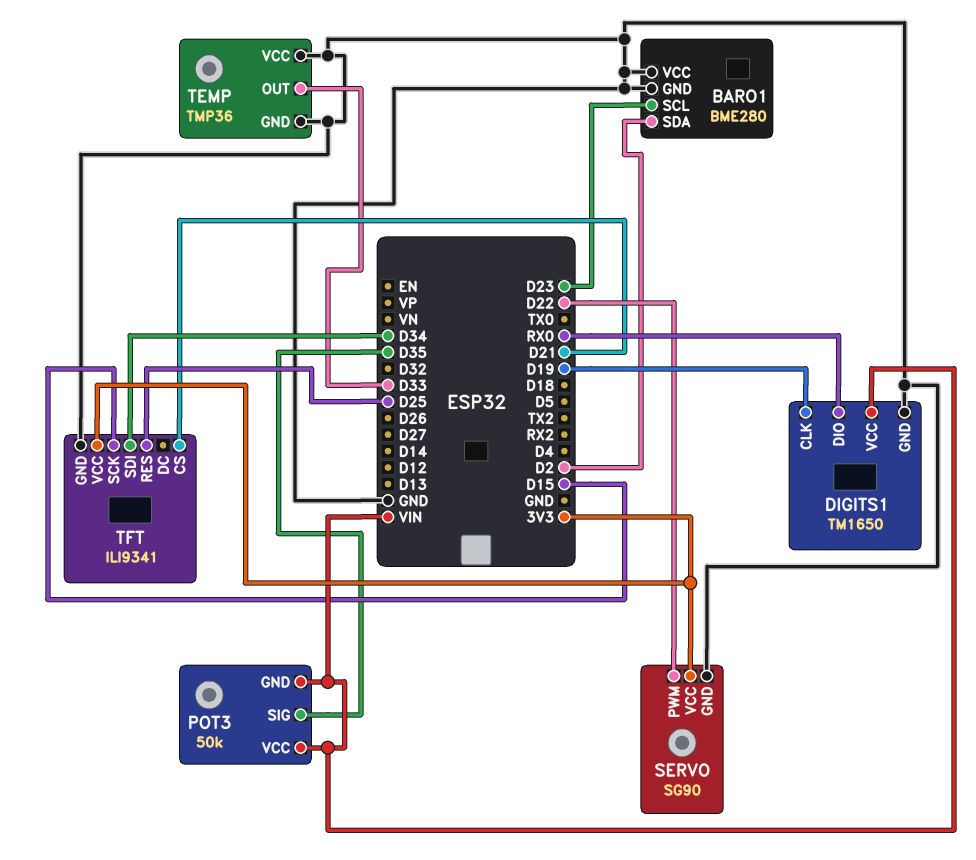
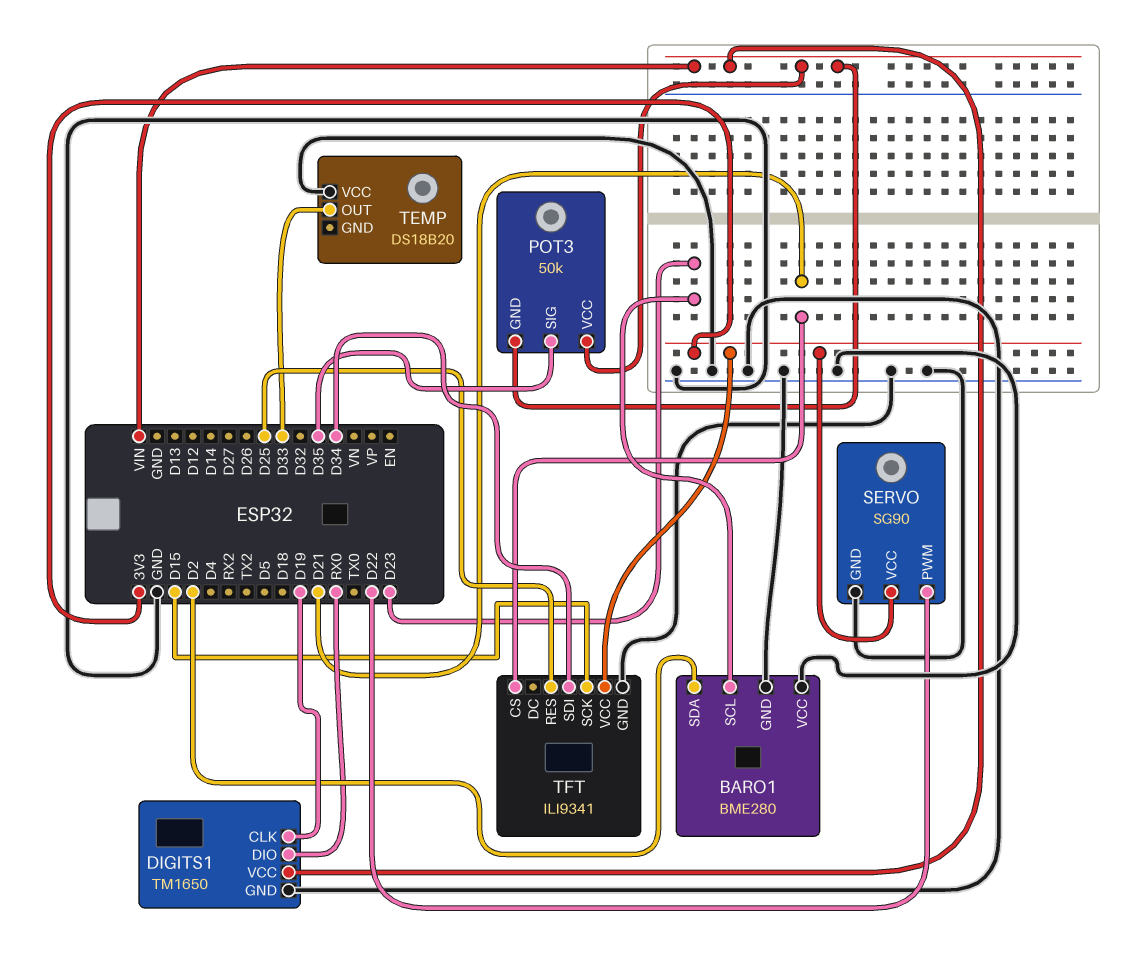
TEMP: TMP36 -> DS18B20
TEMP pin GND: GND -> none

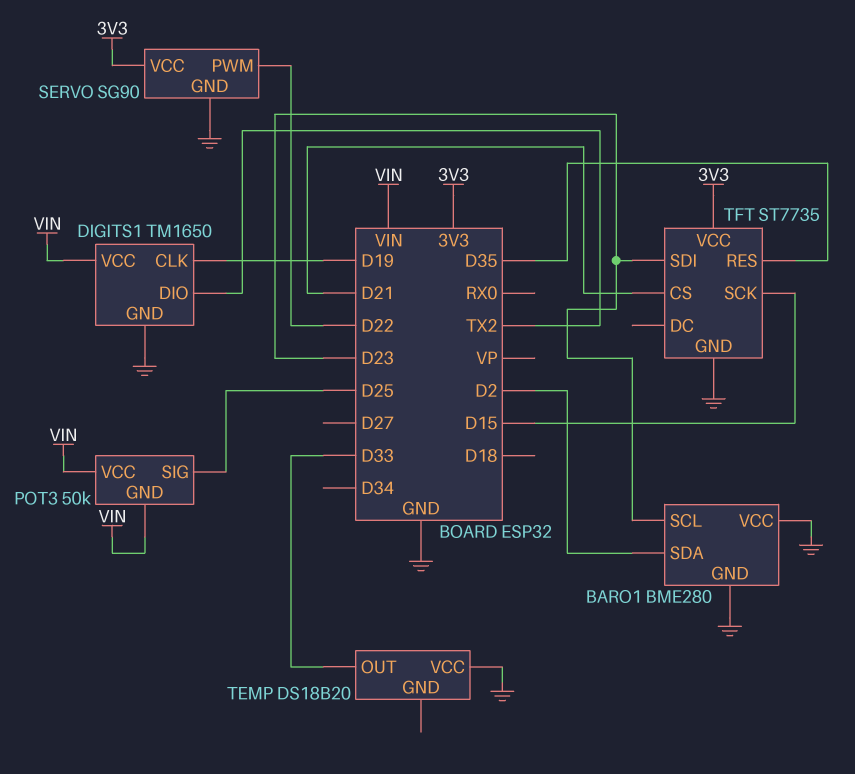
DIGITS1 pin DIO: RX0 -> TX2
POT3 pin SIG: D35 -> D25
TFT: ILI9341 -> ST7735
TFT pin RES: D25 -> D35
TFT pin SDI: D34 -> D23

